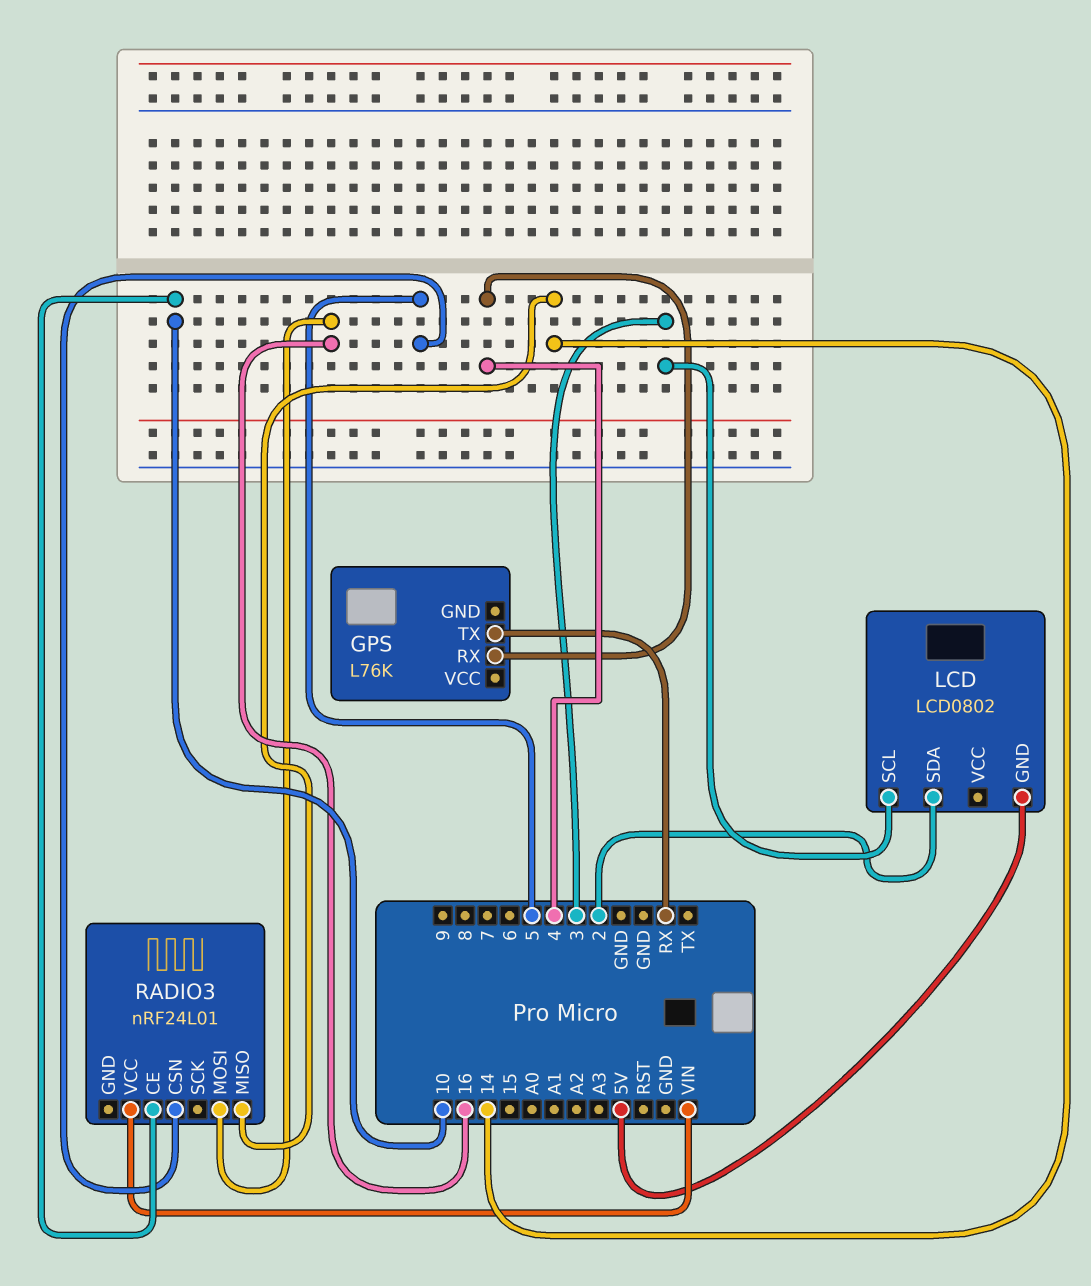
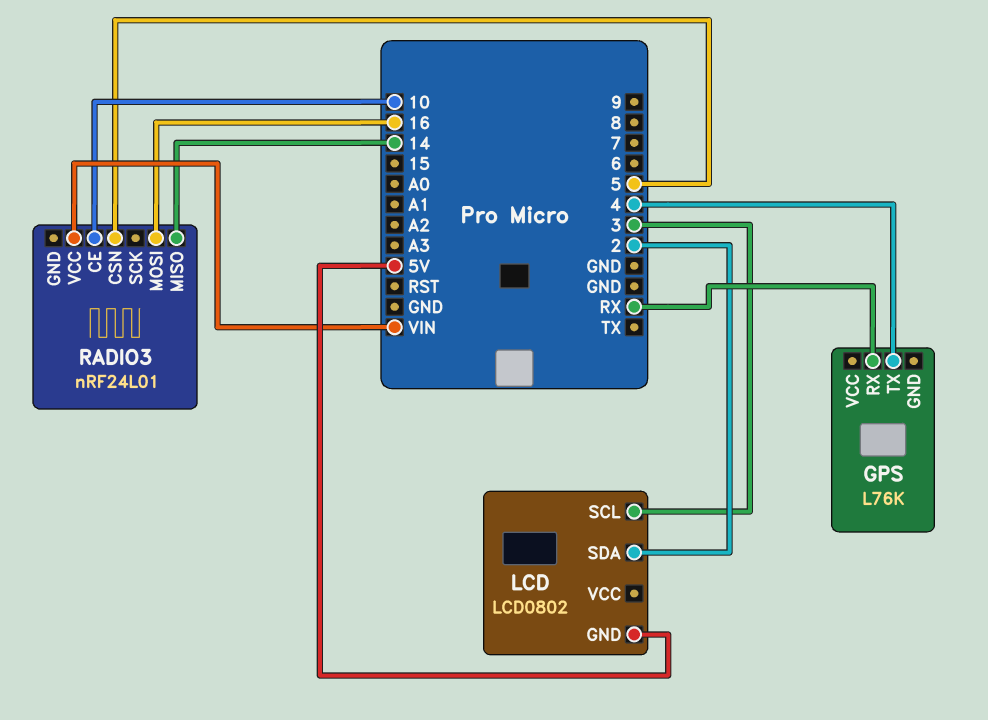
GPS pin RX: 4 -> RX
GPS pin TX: RX -> 4

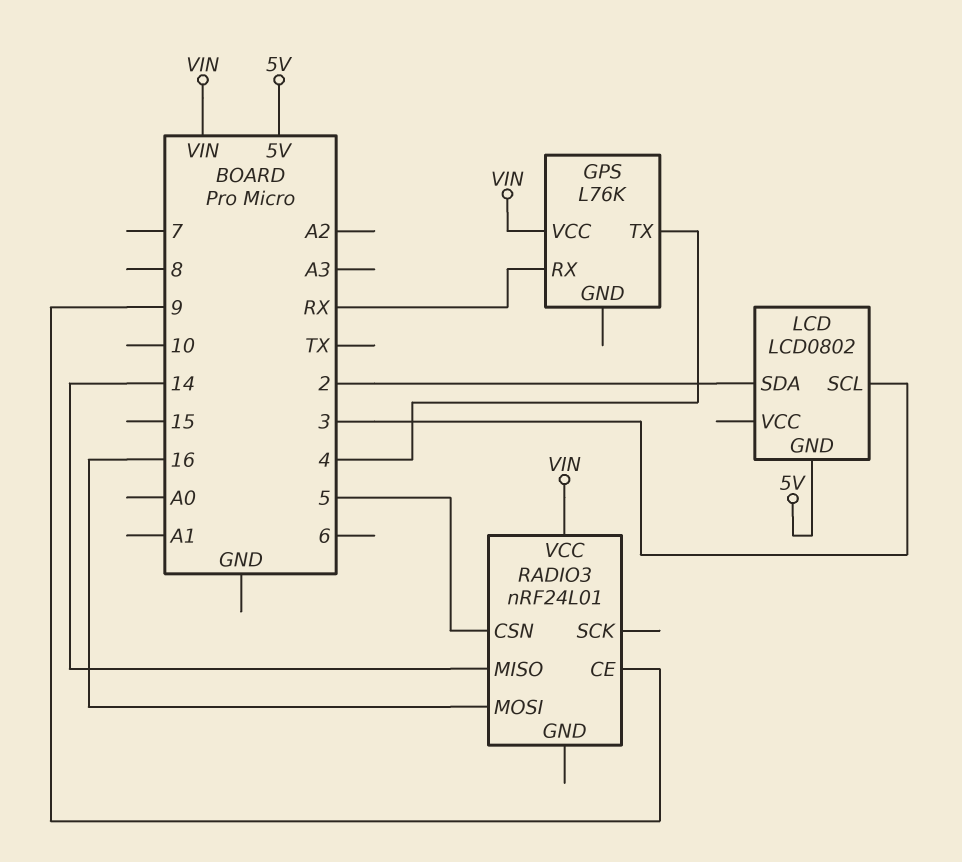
GPS pin VCC: none -> VIN
RADIO3 pin CE: 10 -> 9

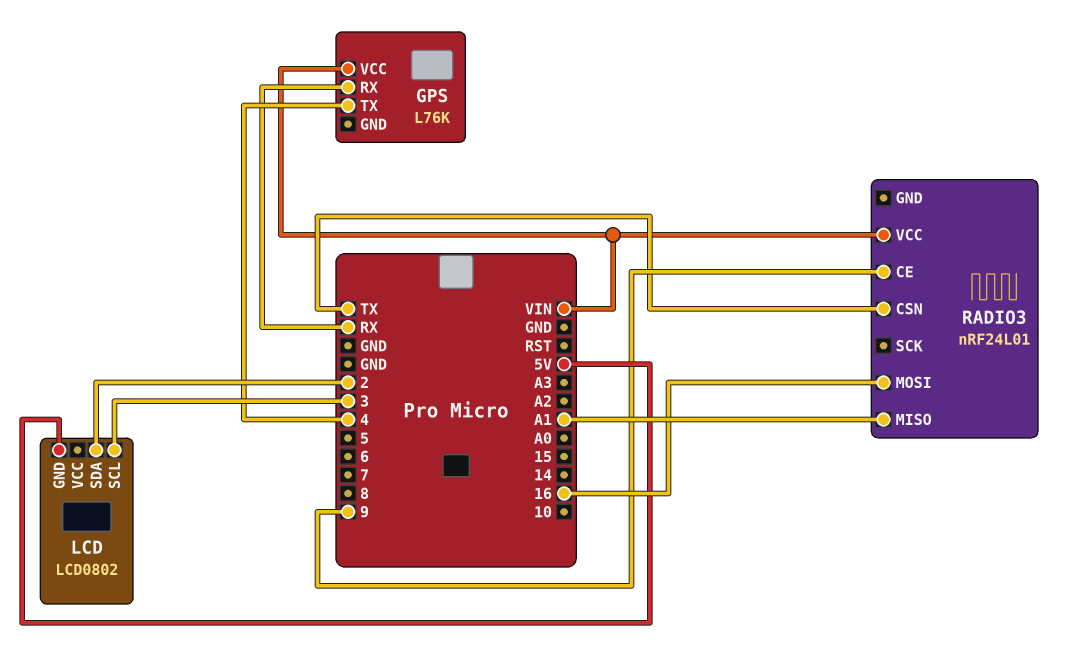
RADIO3 pin CSN: 5 -> TX
RADIO3 pin MISO: 14 -> A1

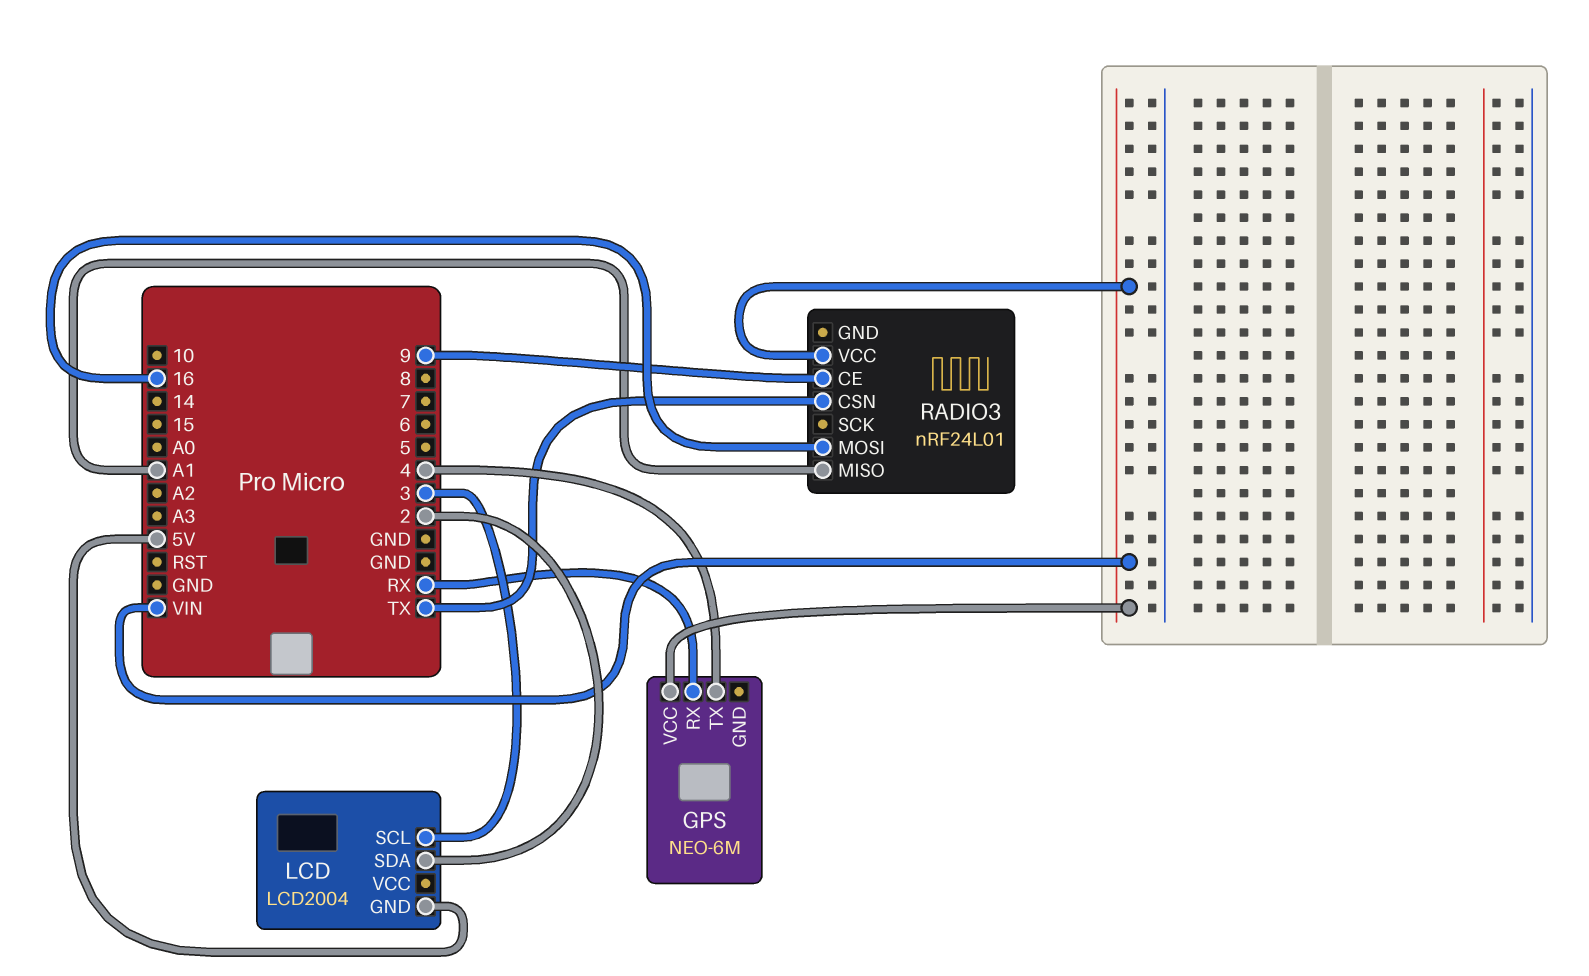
GPS: L76K -> NEO-6M
LCD: LCD0802 -> LCD2004

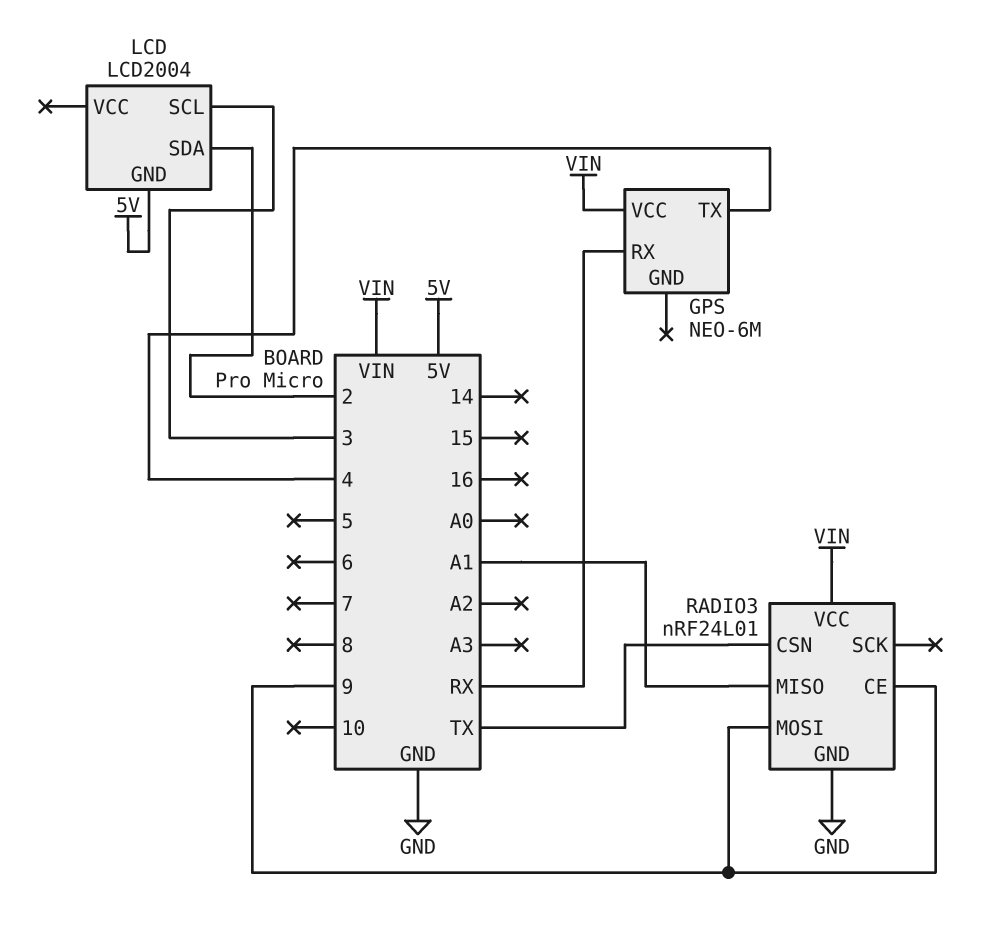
RADIO3 pin GND: none -> GND
RADIO3 pin MOSI: 16 -> 9

